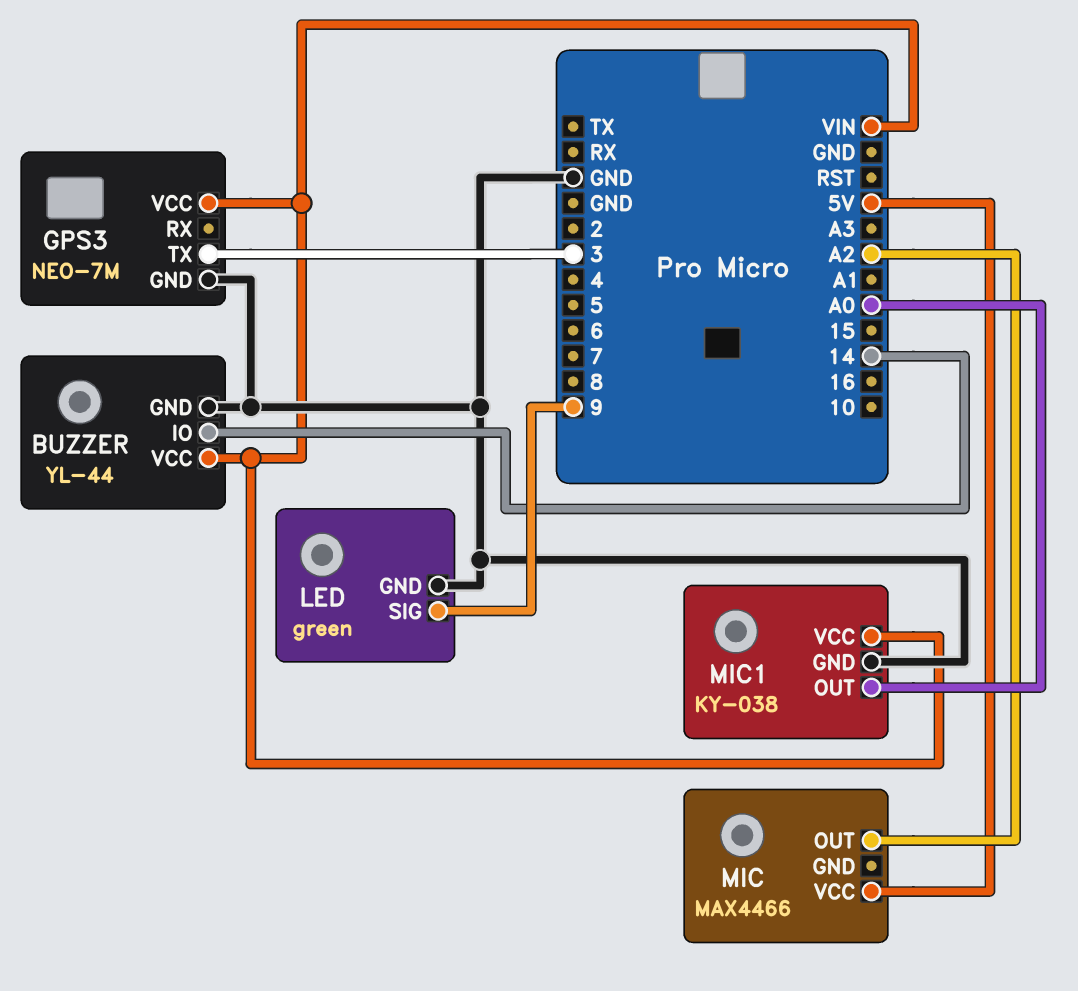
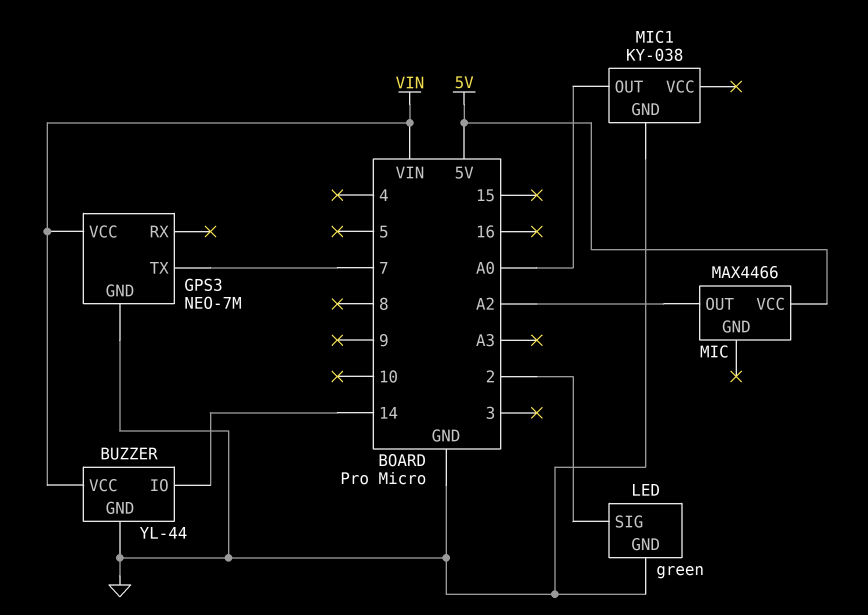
GPS3 pin TX: 3 -> 7
LED pin SIG: 9 -> 2
MIC1 pin VCC: VIN -> none

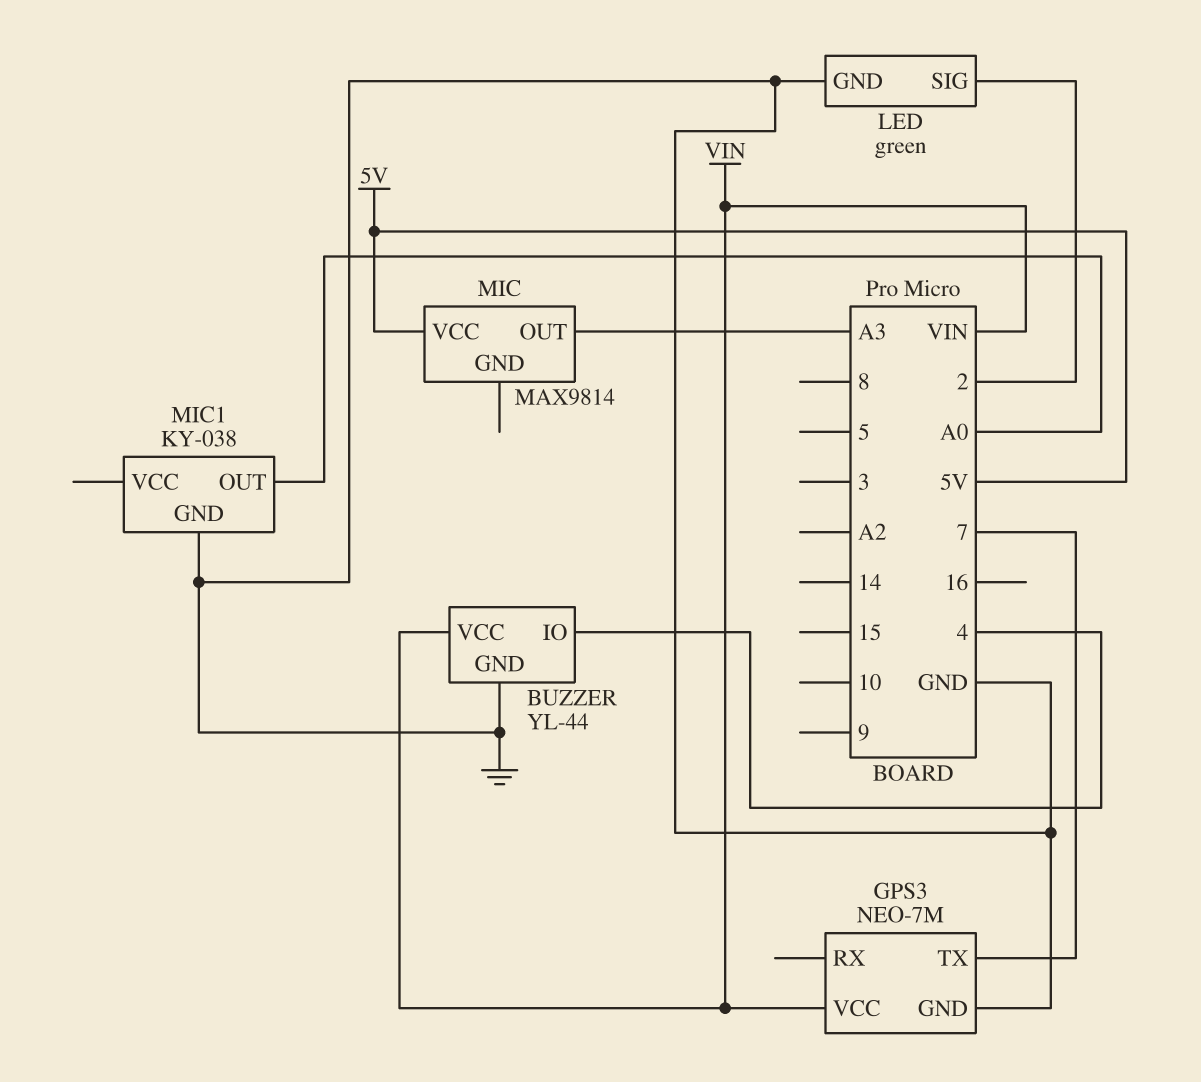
BUZZER pin IO: 14 -> 4
MIC: MAX4466 -> MAX9814
MIC pin OUT: A2 -> A3

